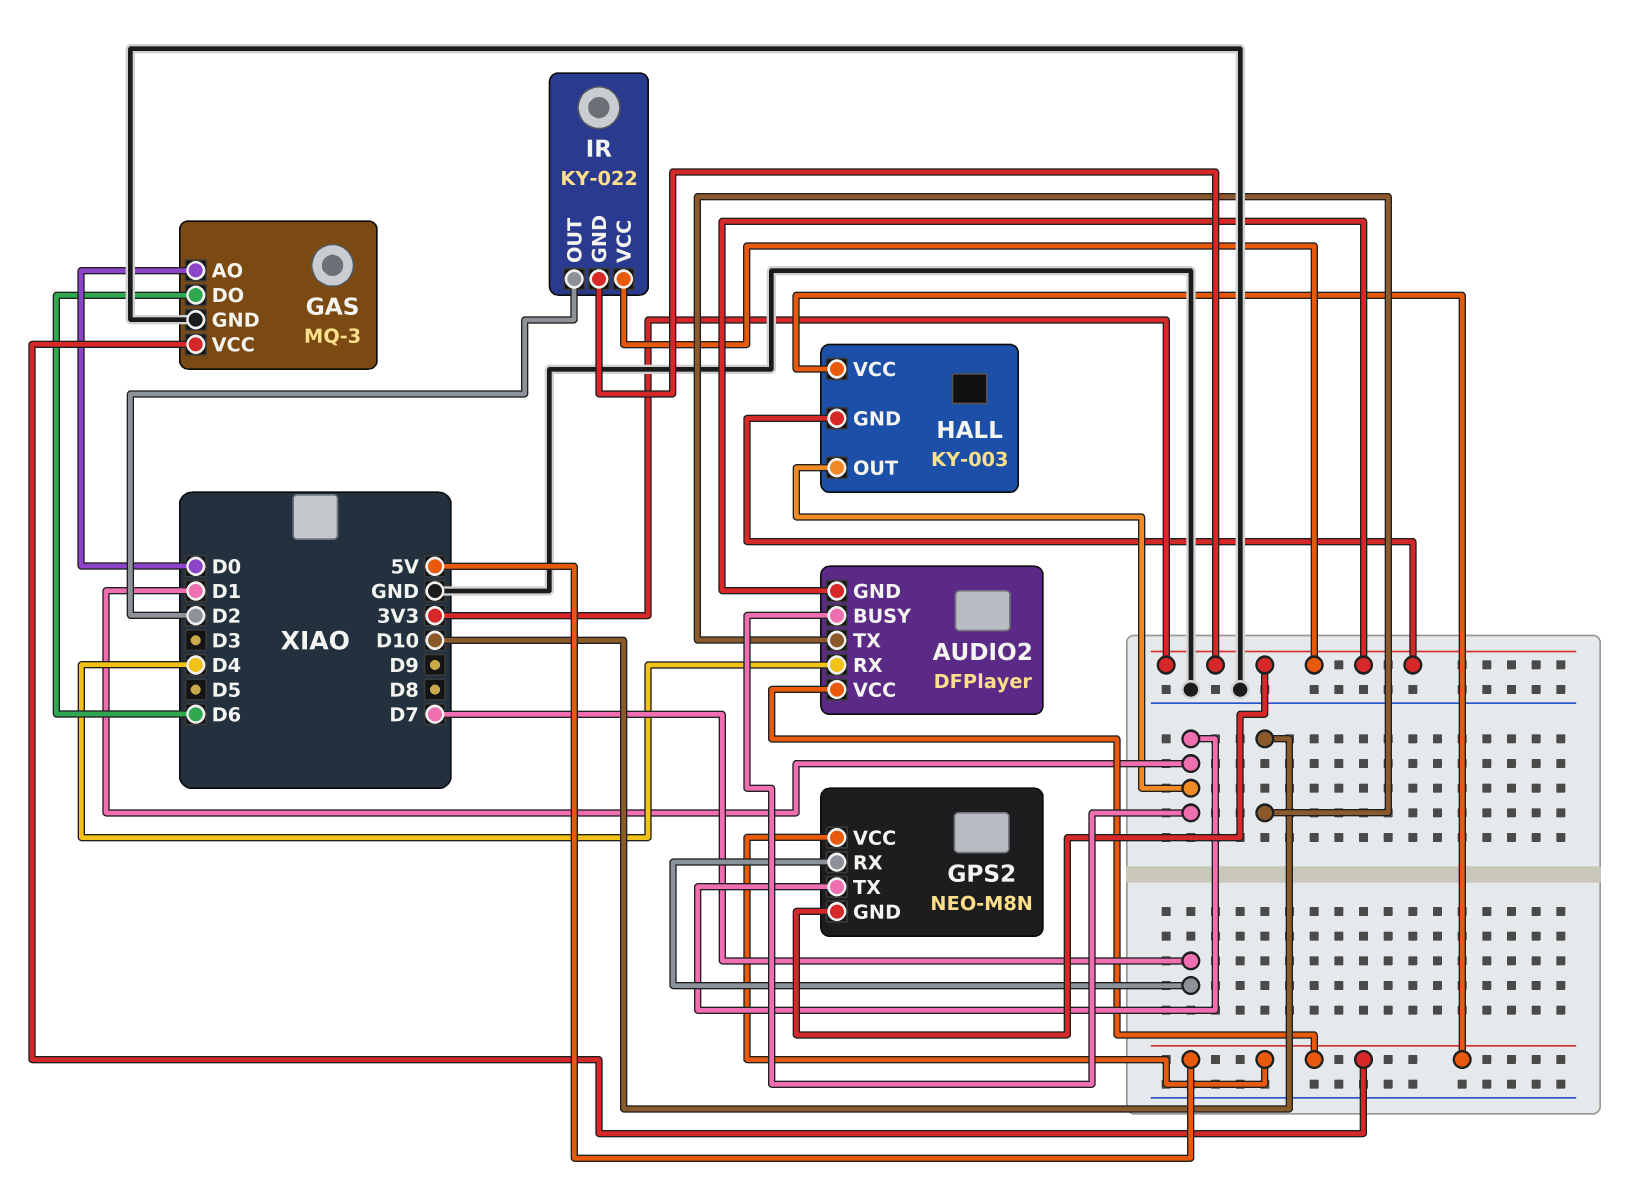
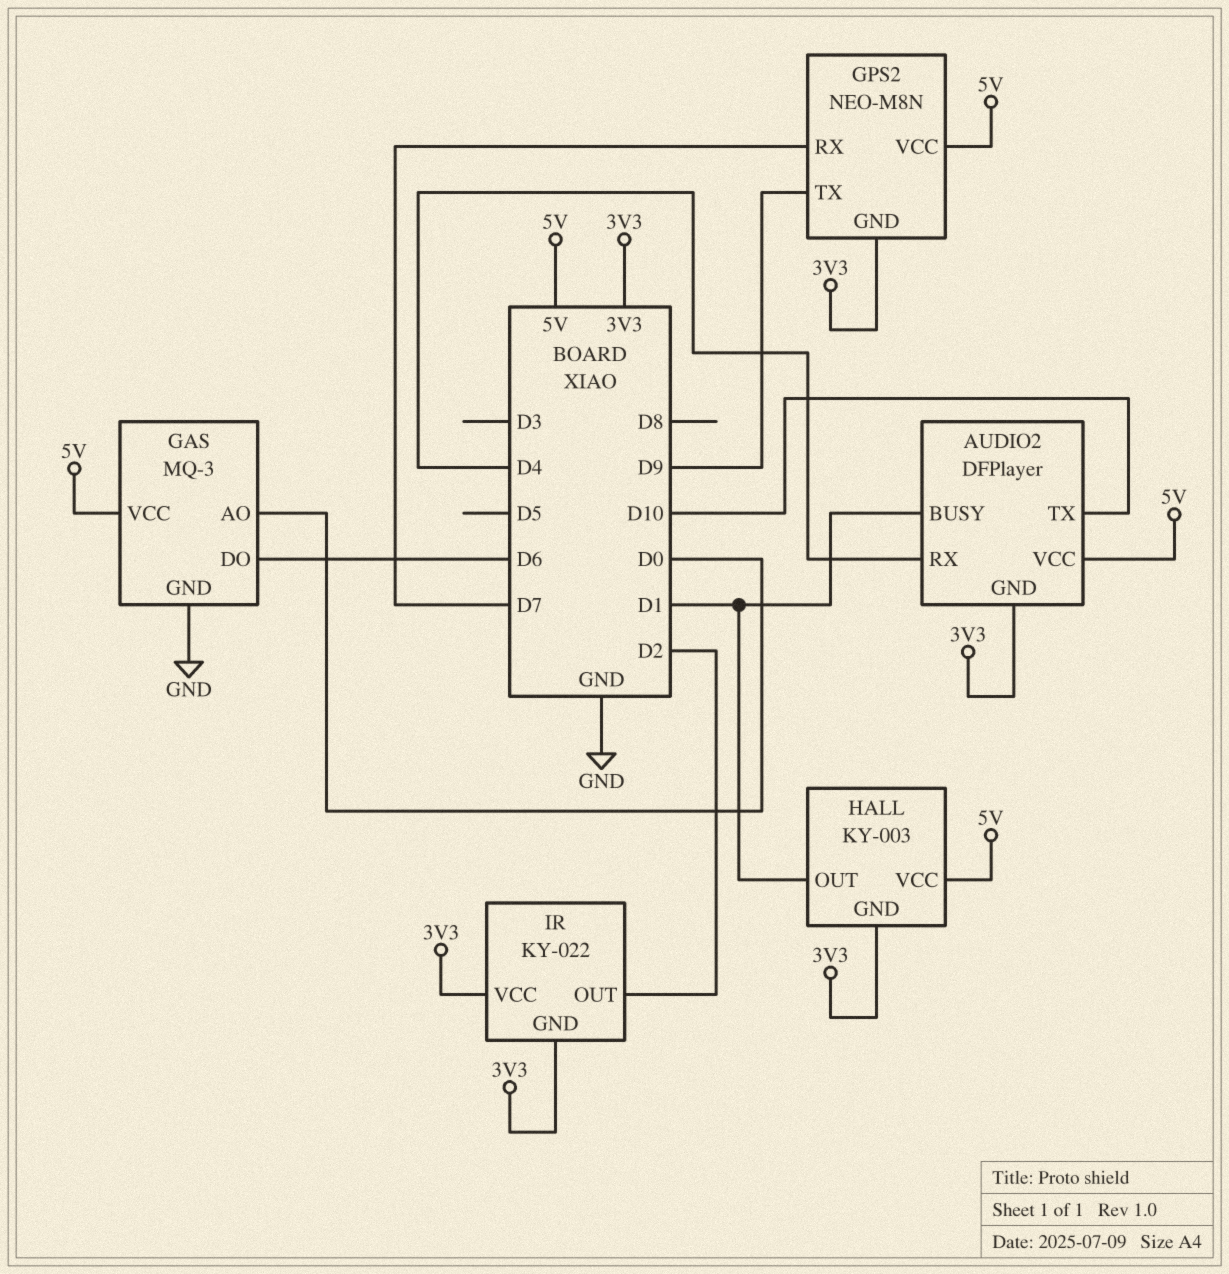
GPS2 pin TX: D1 -> D9

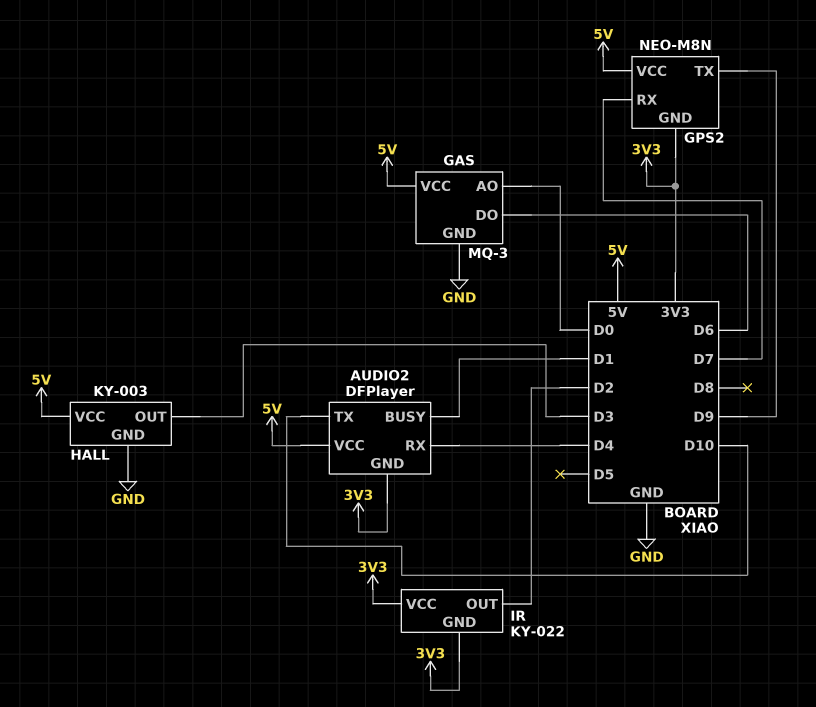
HALL pin GND: 3V3 -> GND
HALL pin OUT: D1 -> D3

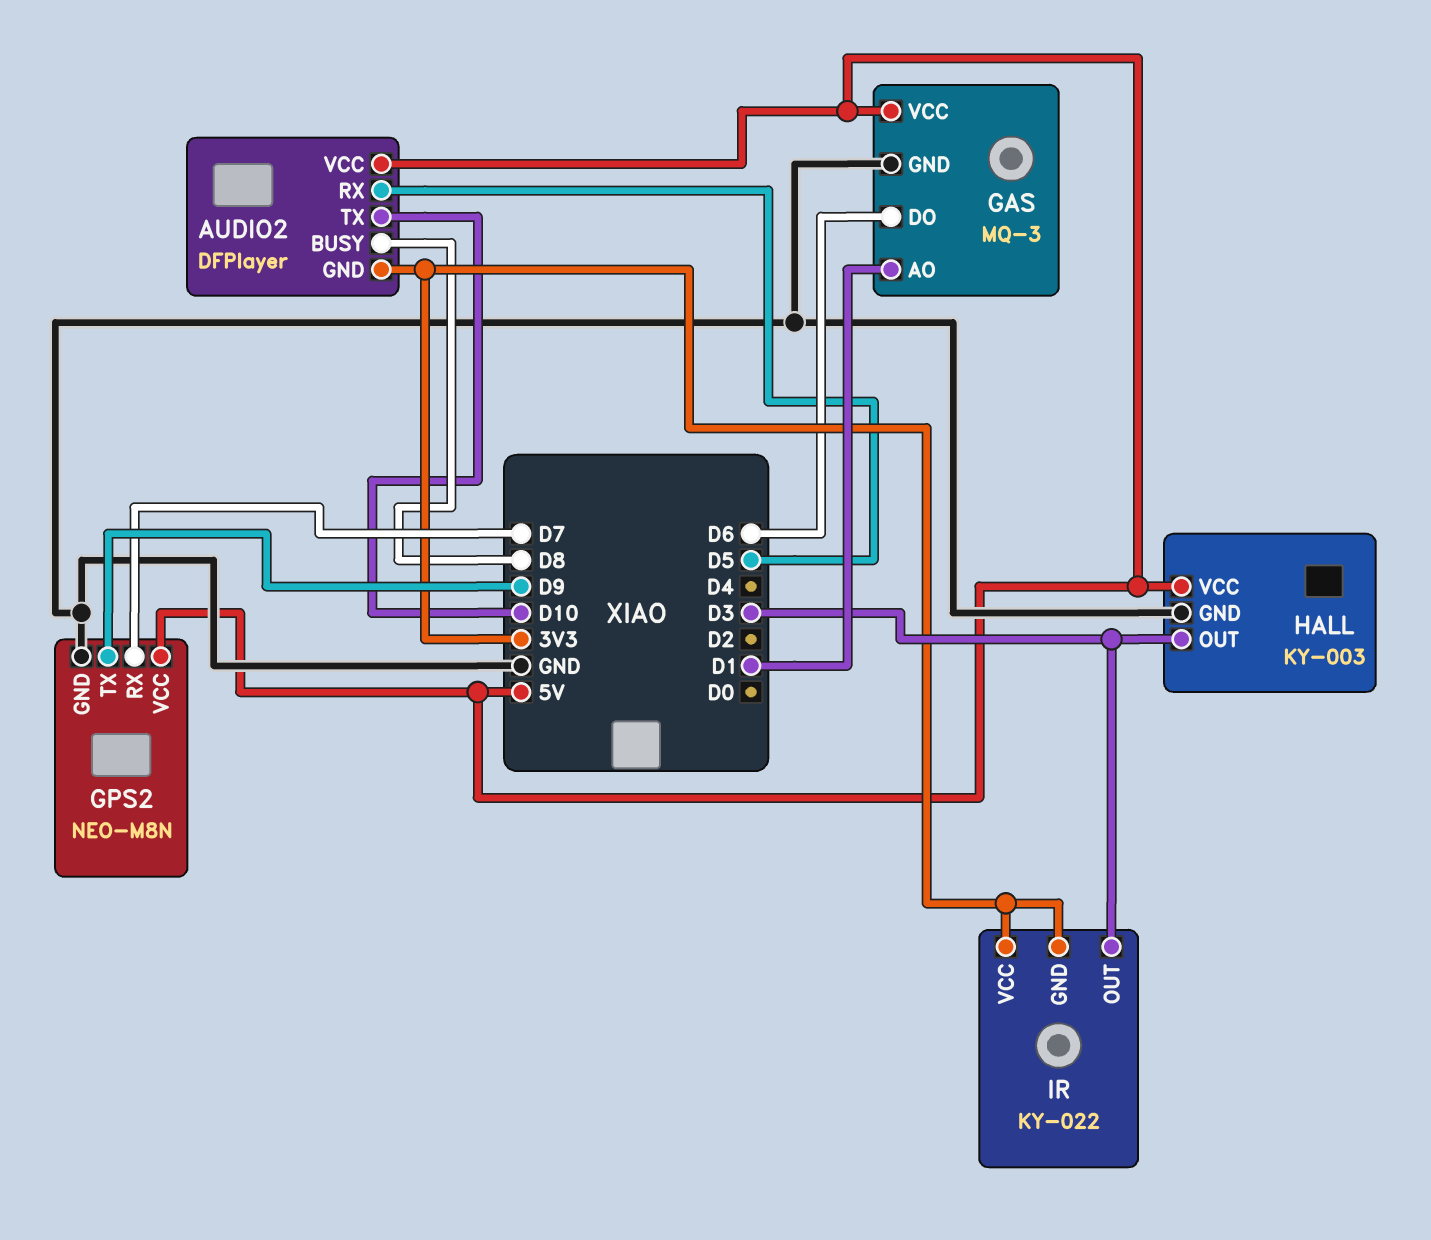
AUDIO2 pin BUSY: D1 -> D8
AUDIO2 pin RX: D4 -> D5
GAS pin AO: D0 -> D1
GPS2 pin GND: 3V3 -> GND
IR pin OUT: D2 -> D3

